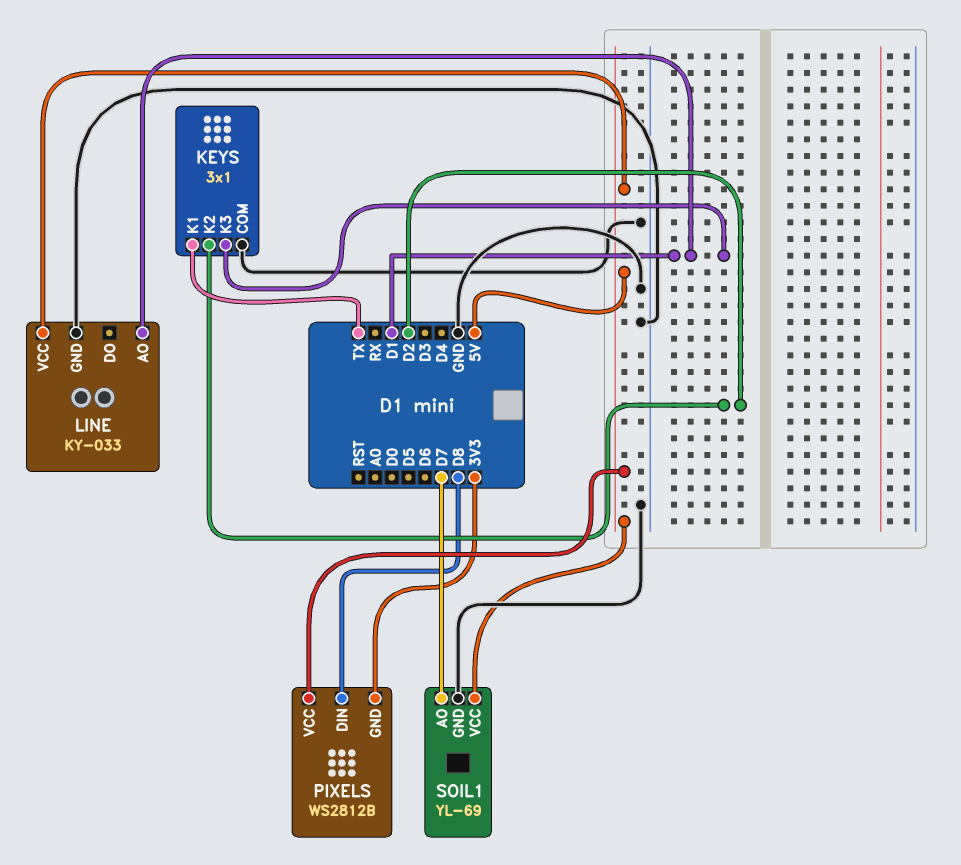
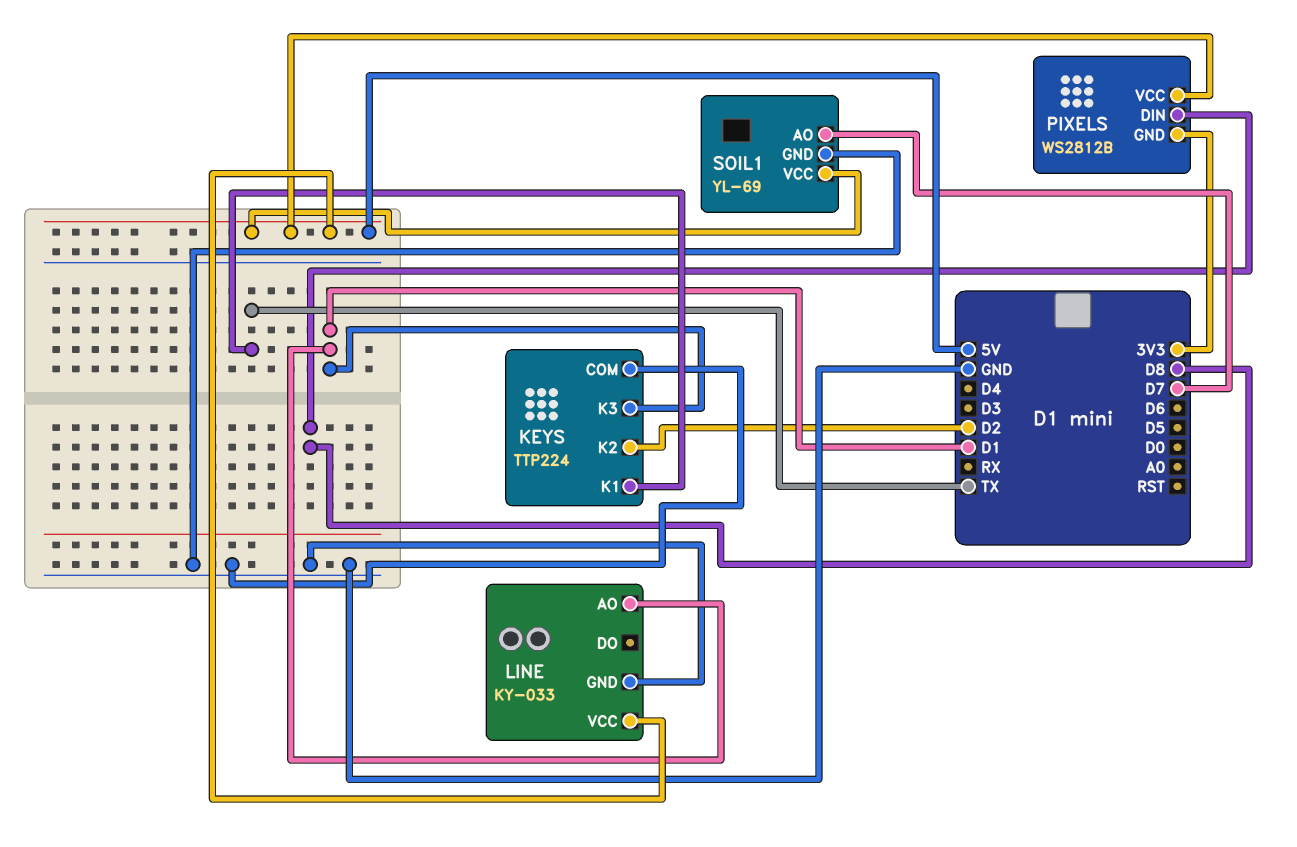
KEYS: 3x1 -> TTP224

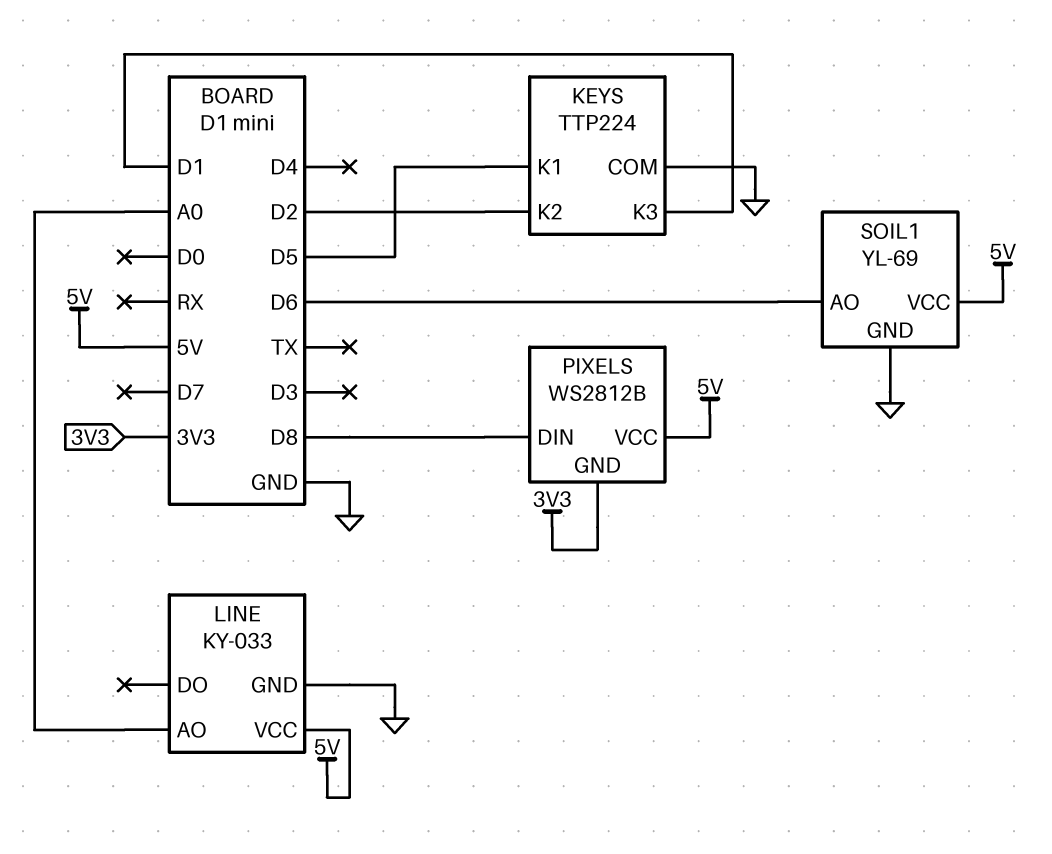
KEYS pin K1: TX -> D5
LINE pin AO: D1 -> A0
SOIL1 pin AO: D7 -> D6

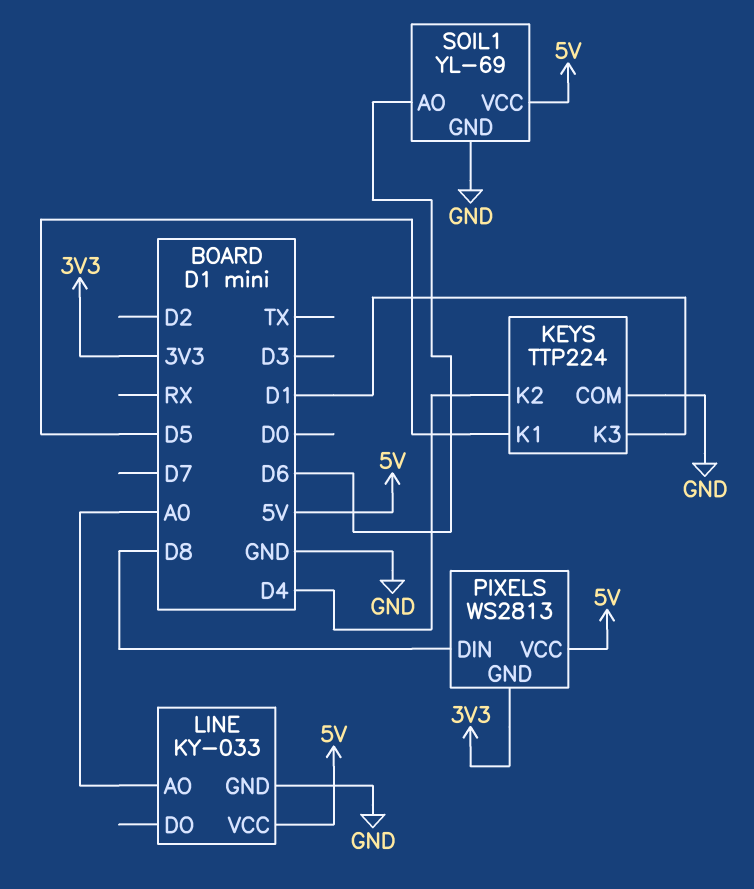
KEYS pin K2: D2 -> D4
PIXELS: WS2812B -> WS2813

